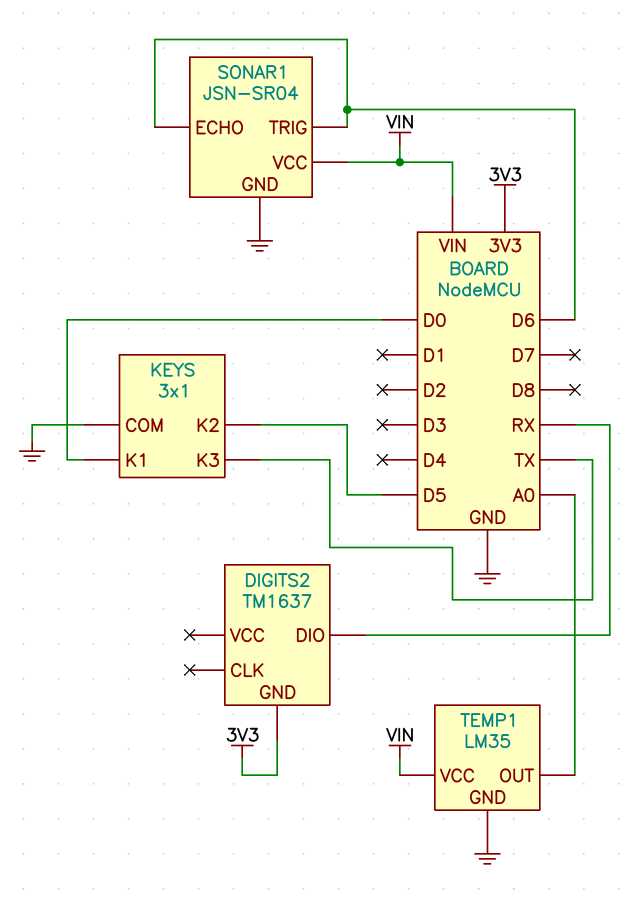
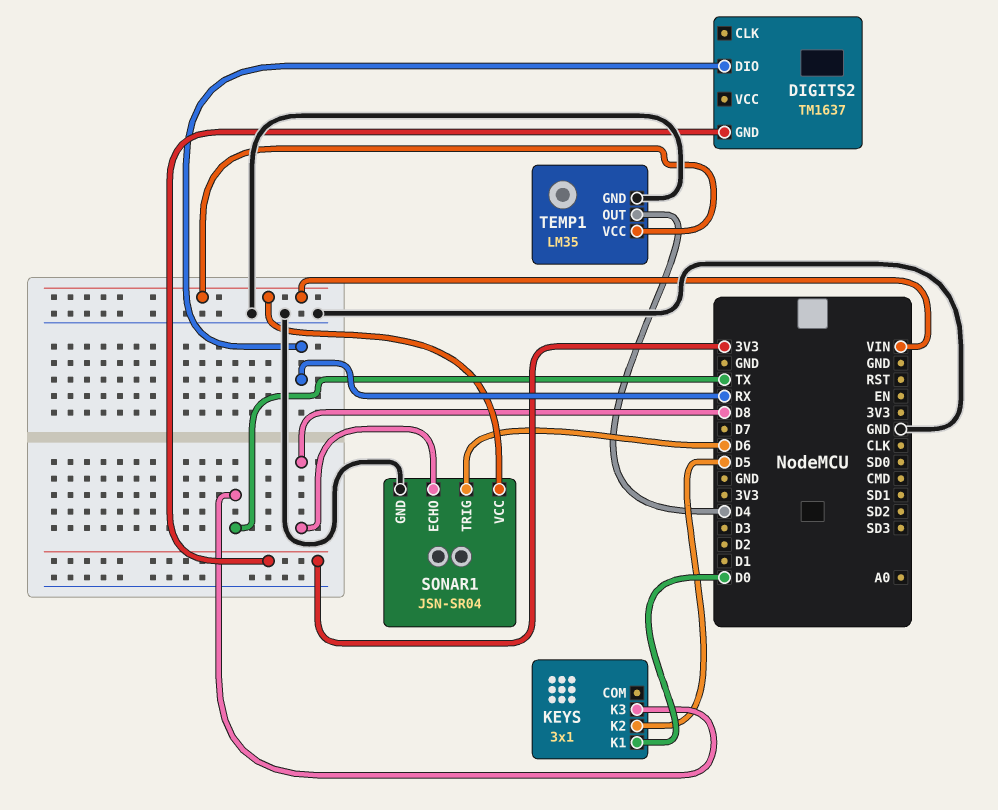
KEYS pin COM: GND -> none
SONAR1 pin ECHO: D6 -> D8
TEMP1 pin OUT: A0 -> D4

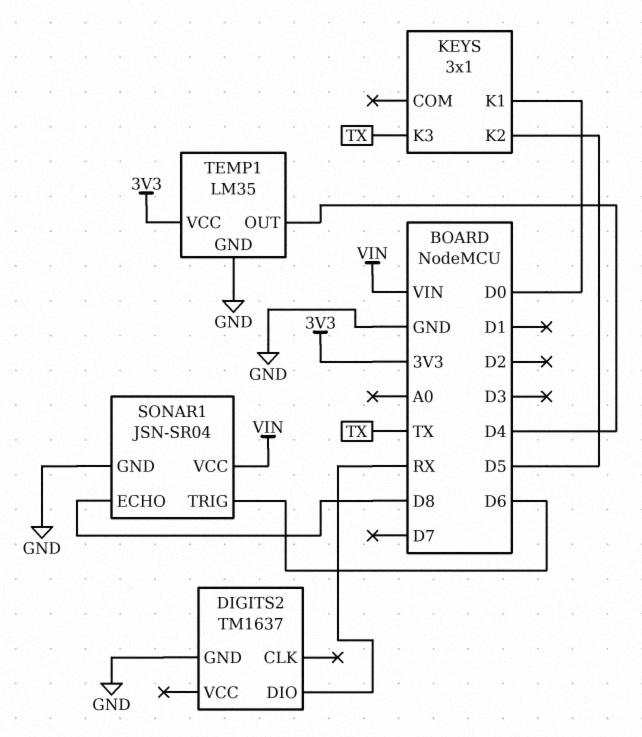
DIGITS2 pin GND: 3V3 -> GND
TEMP1 pin VCC: VIN -> 3V3

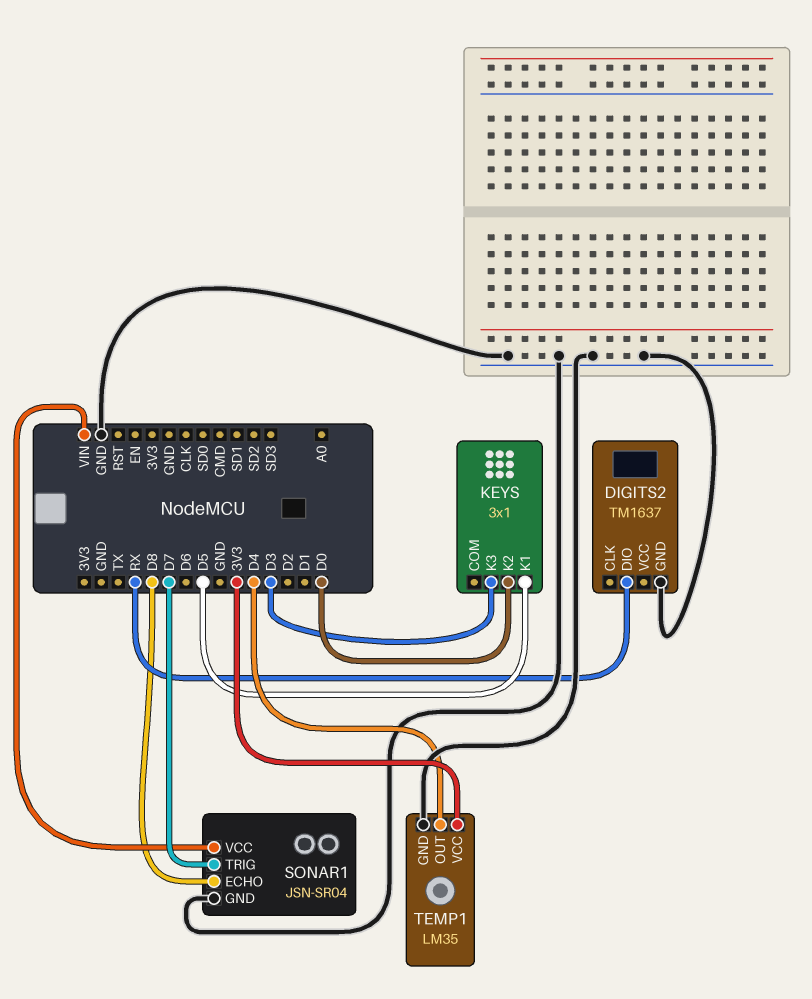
KEYS pin K1: D0 -> D5
KEYS pin K2: D5 -> D0
KEYS pin K3: TX -> D3
SONAR1 pin TRIG: D6 -> D7

